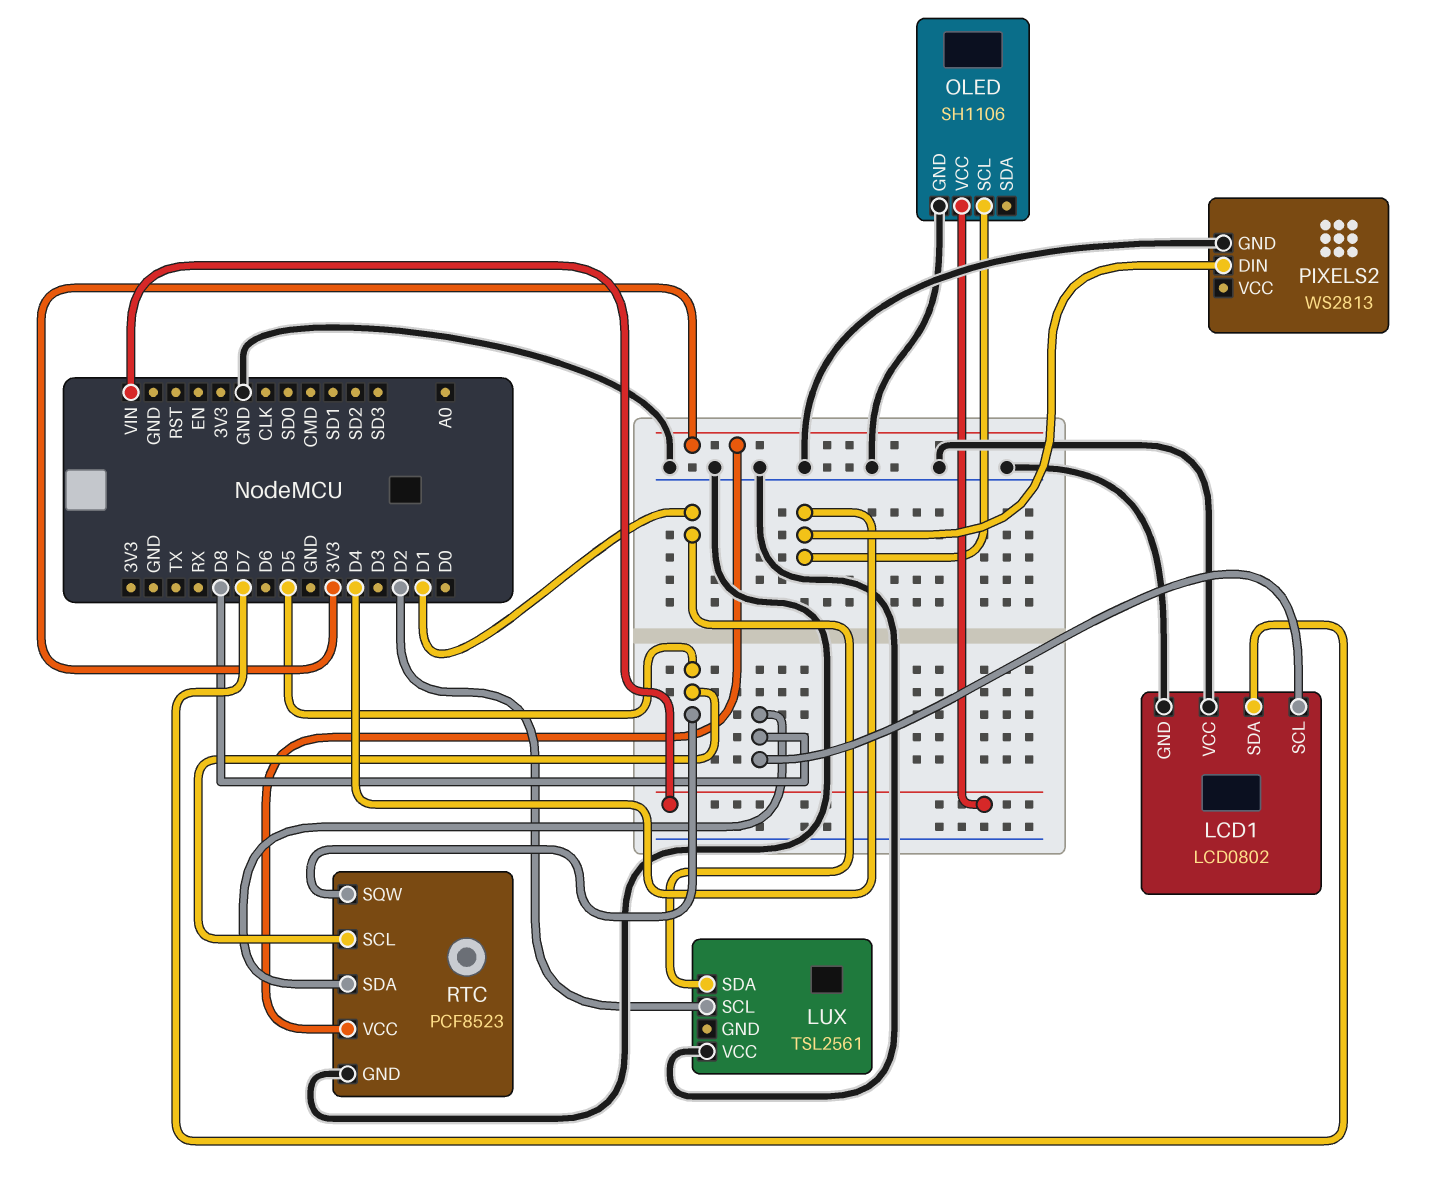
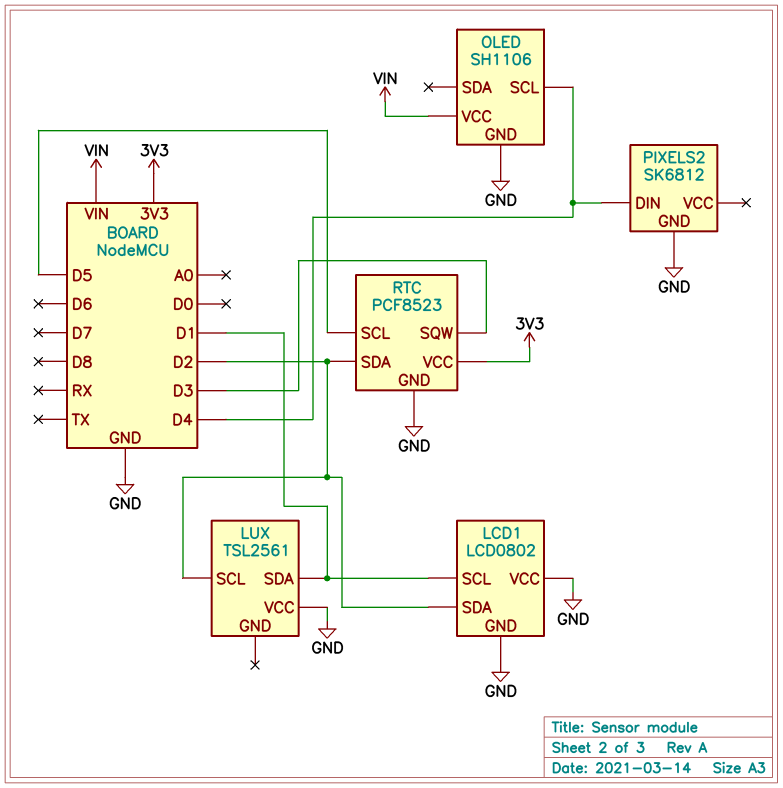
LCD1 pin SCL: D8 -> D1
LCD1 pin SDA: D7 -> D2
PIXELS2: WS2813 -> SK6812
RTC pin SDA: D8 -> D2
RTC pin SQW: D5 -> D3

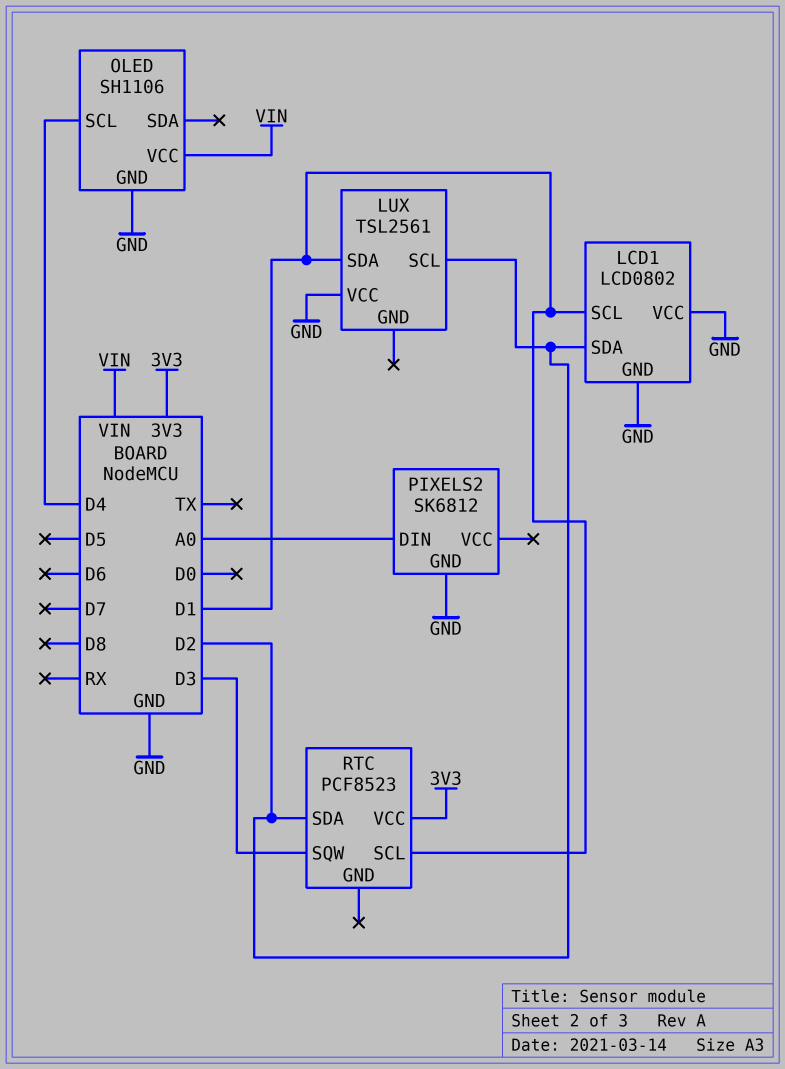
PIXELS2 pin DIN: D4 -> A0
RTC pin GND: GND -> none
RTC pin SCL: D5 -> D1

